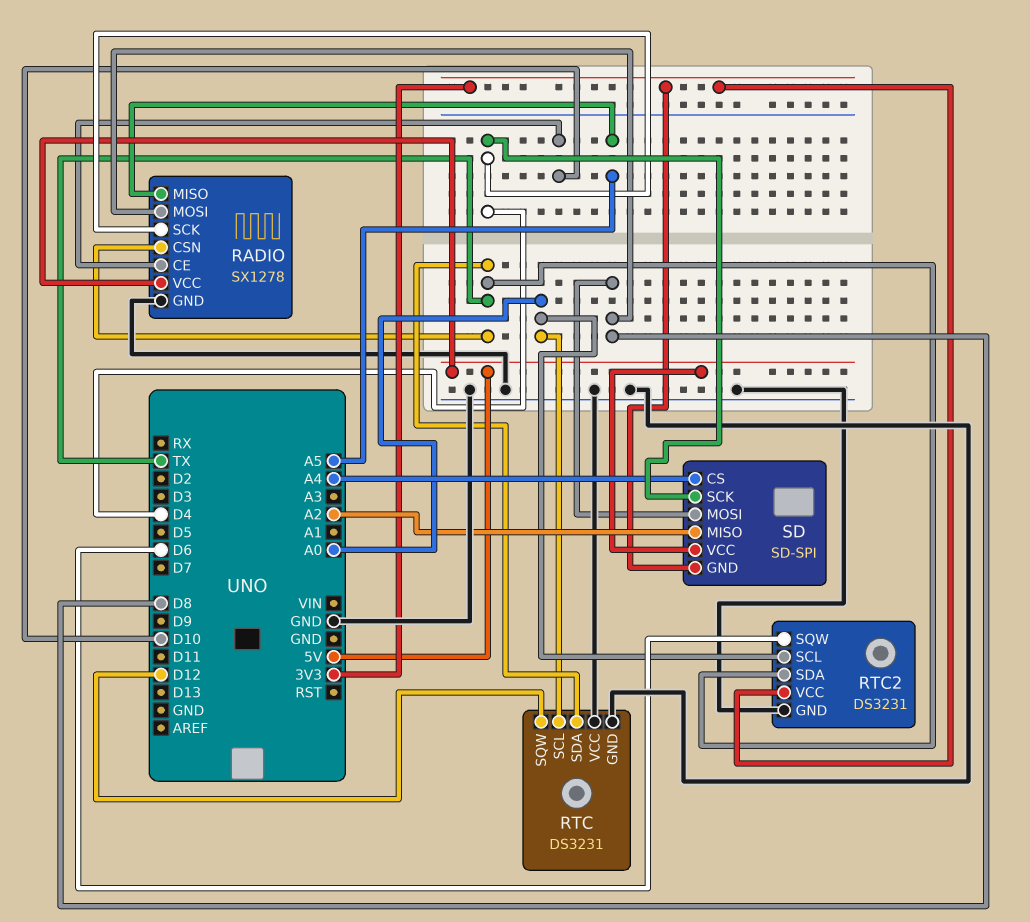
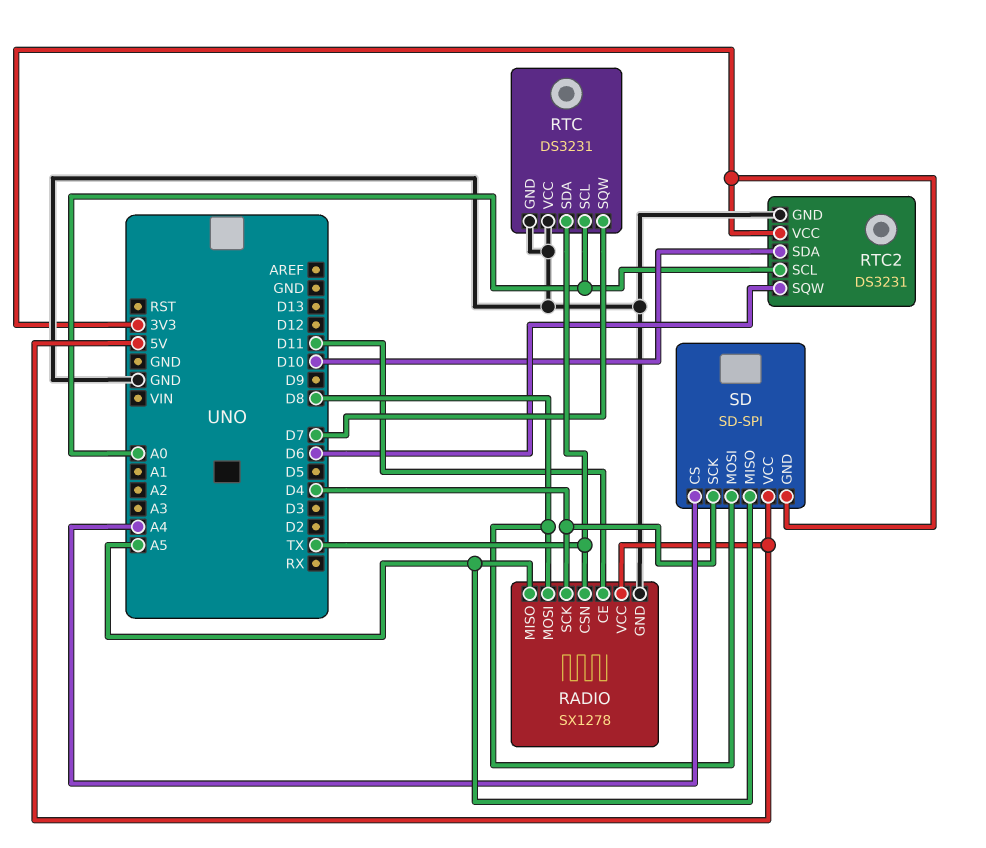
RADIO pin CE: D10 -> D11
RTC pin SQW: D12 -> D7
RTC2 pin SDA: TX -> D10
SD pin MISO: A2 -> A5

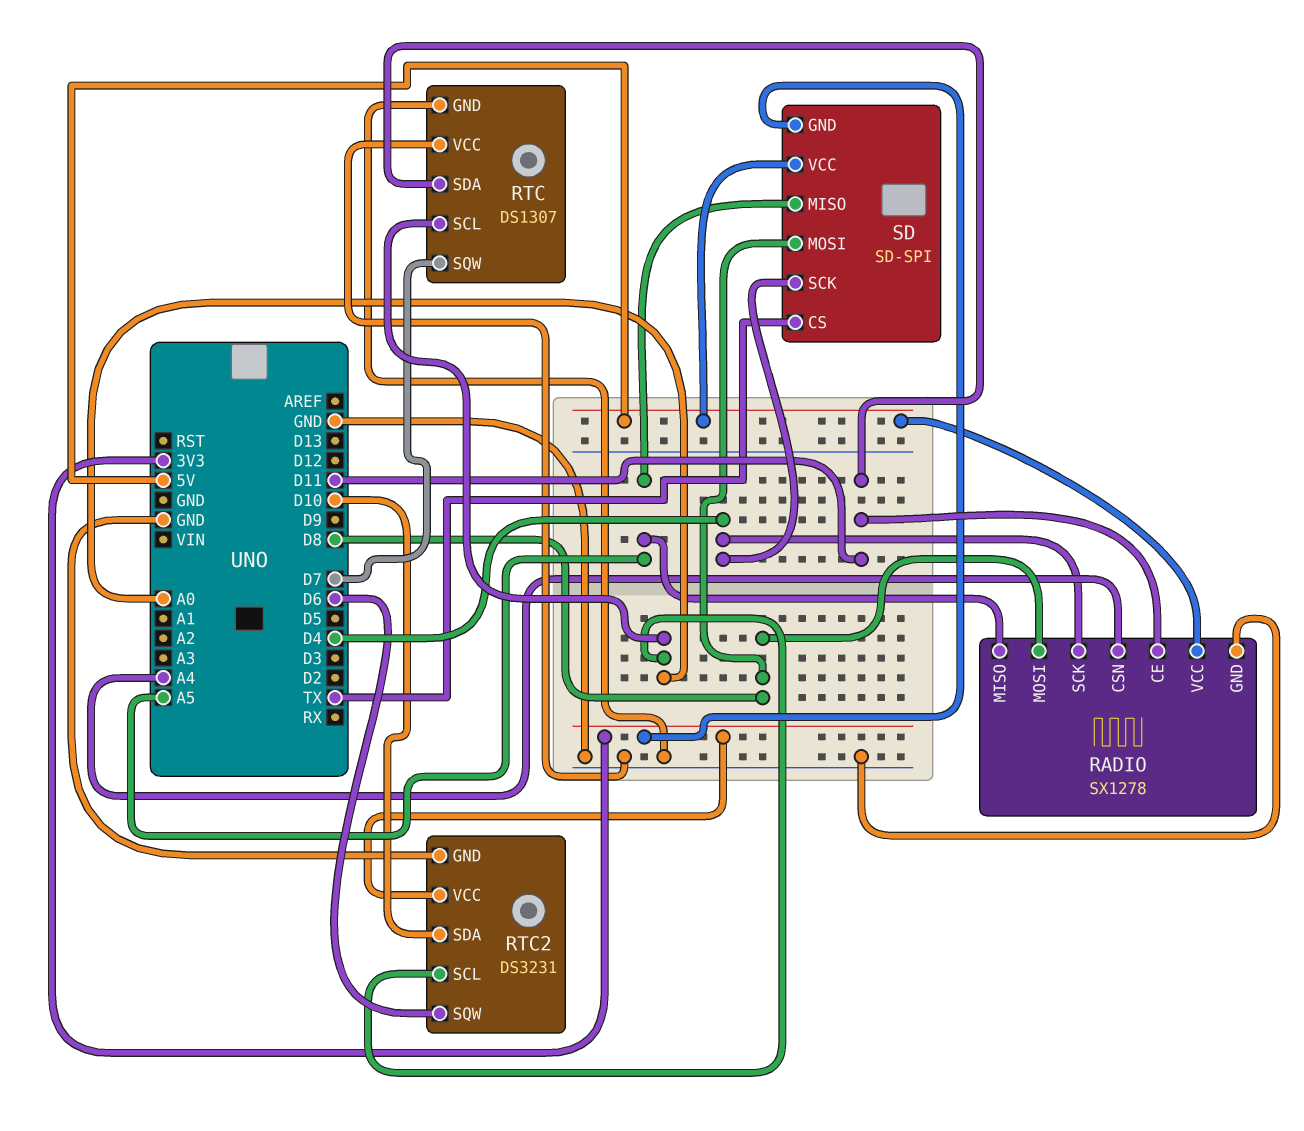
RADIO pin CSN: TX -> A4
RTC: DS3231 -> DS1307
RTC pin SDA: TX -> D11
SD pin CS: A4 -> TX

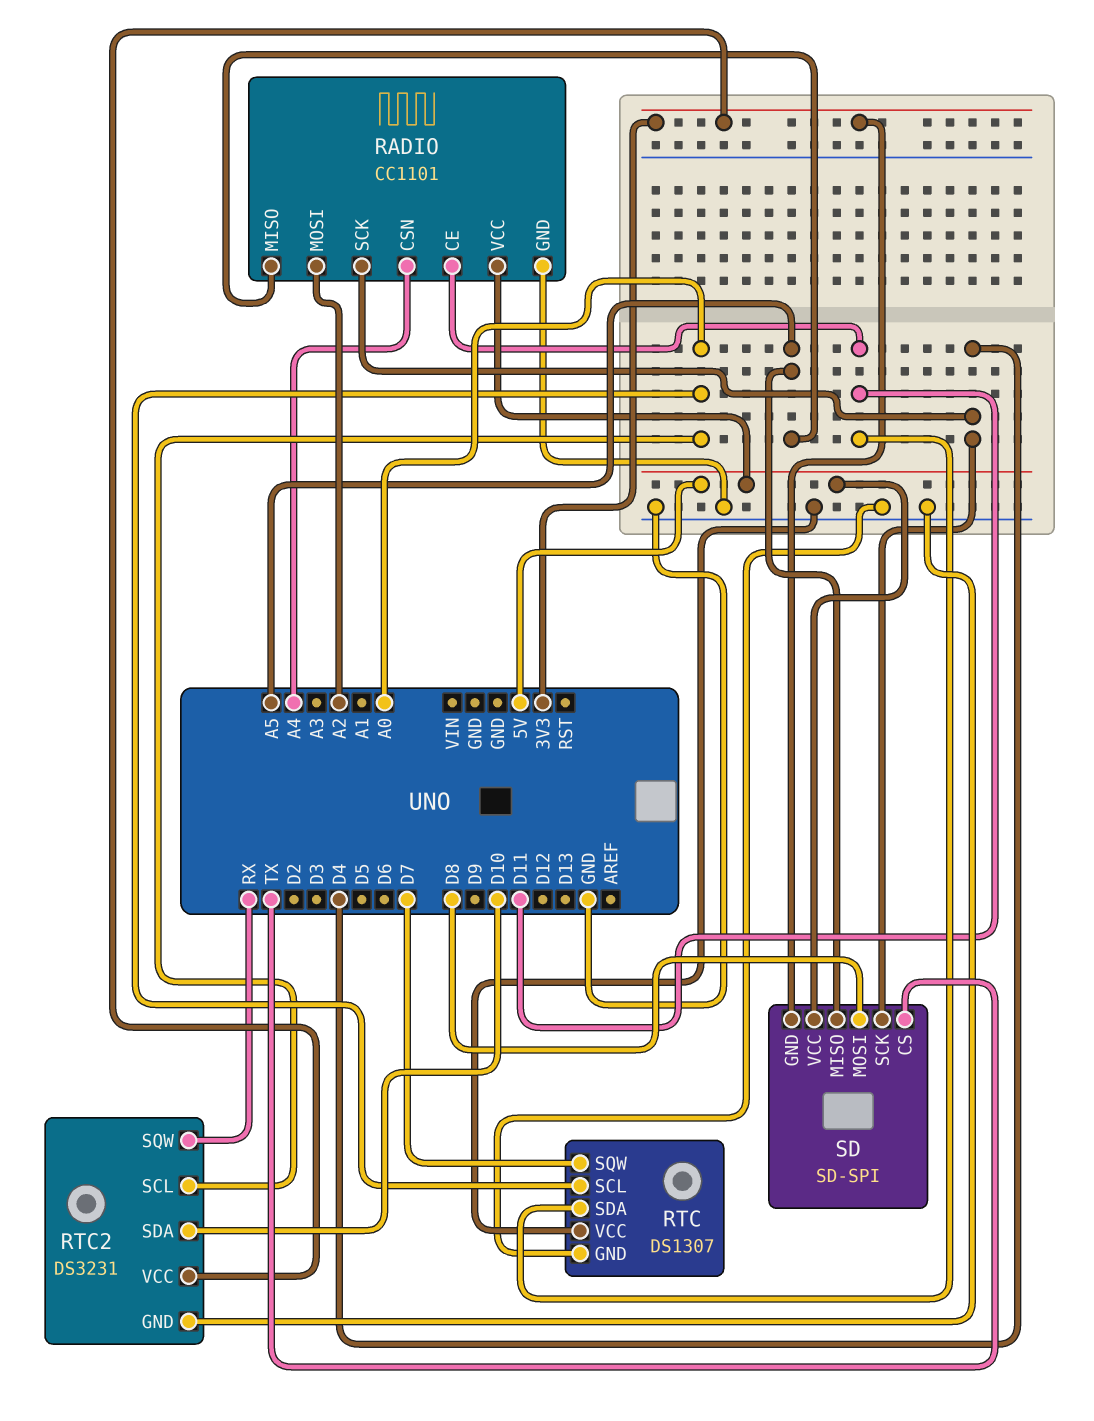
RADIO: SX1278 -> CC1101
RADIO pin MOSI: D8 -> A2
RTC2 pin SQW: D6 -> RX

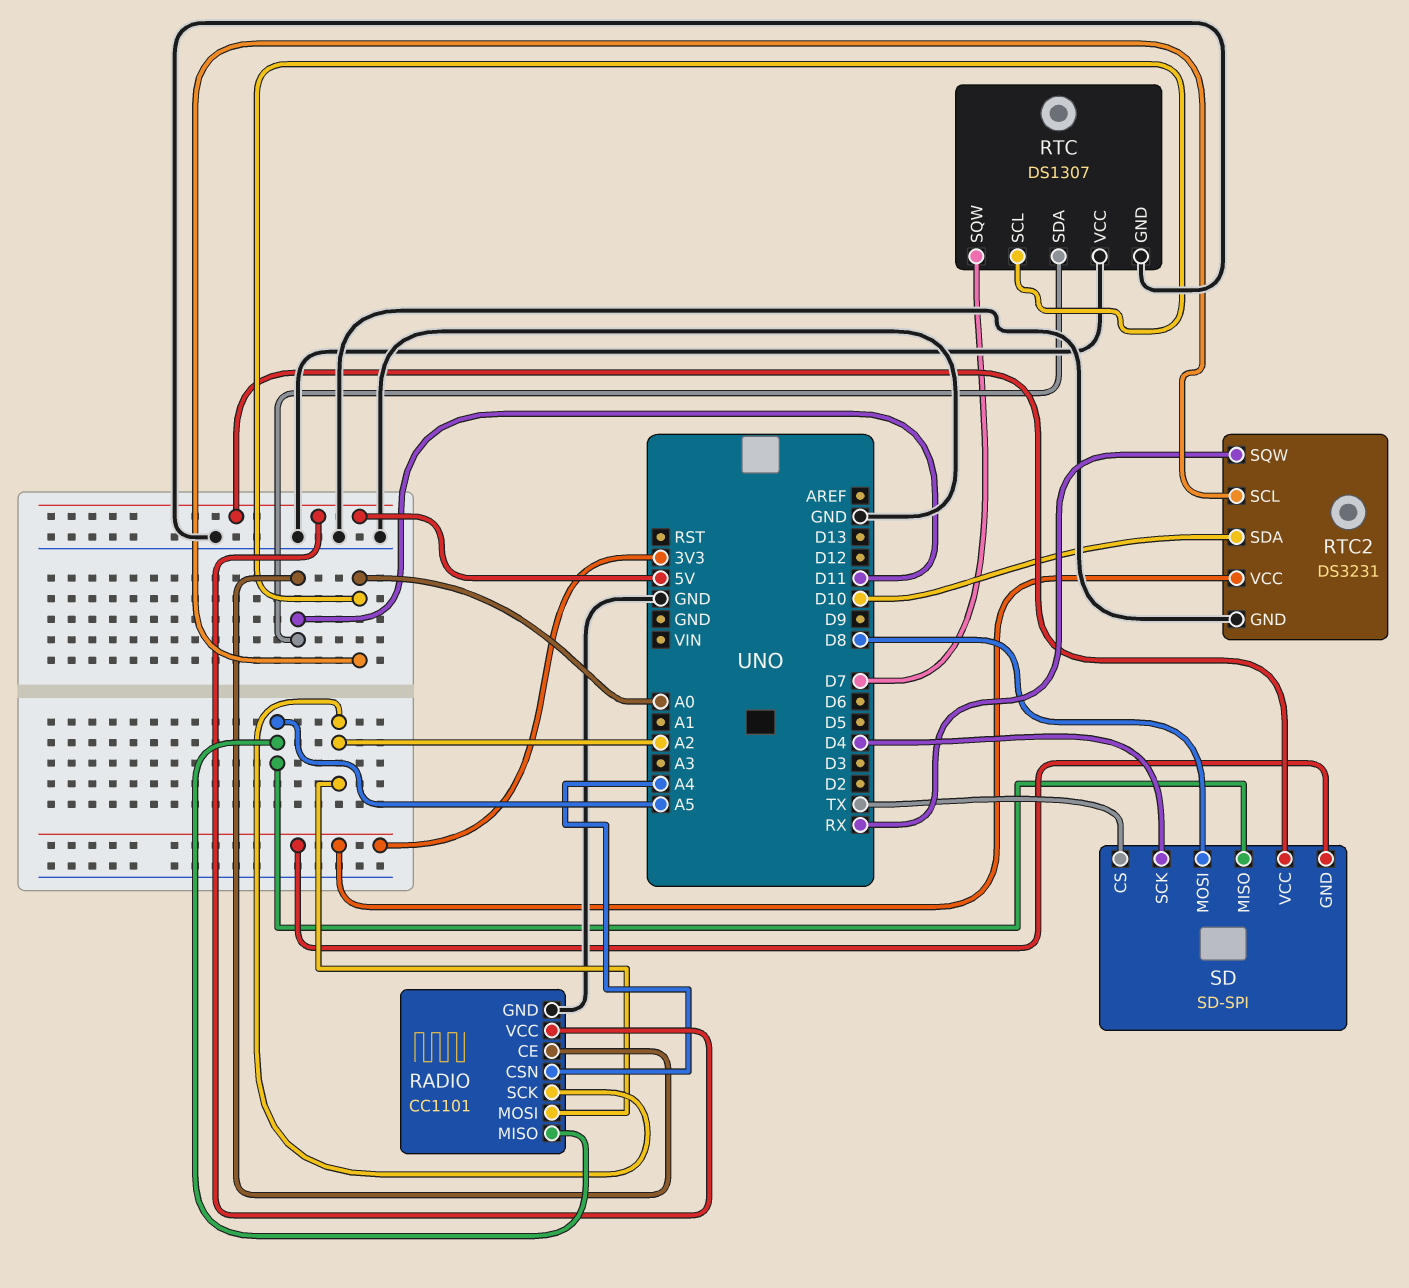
RADIO pin SCK: D4 -> A2

